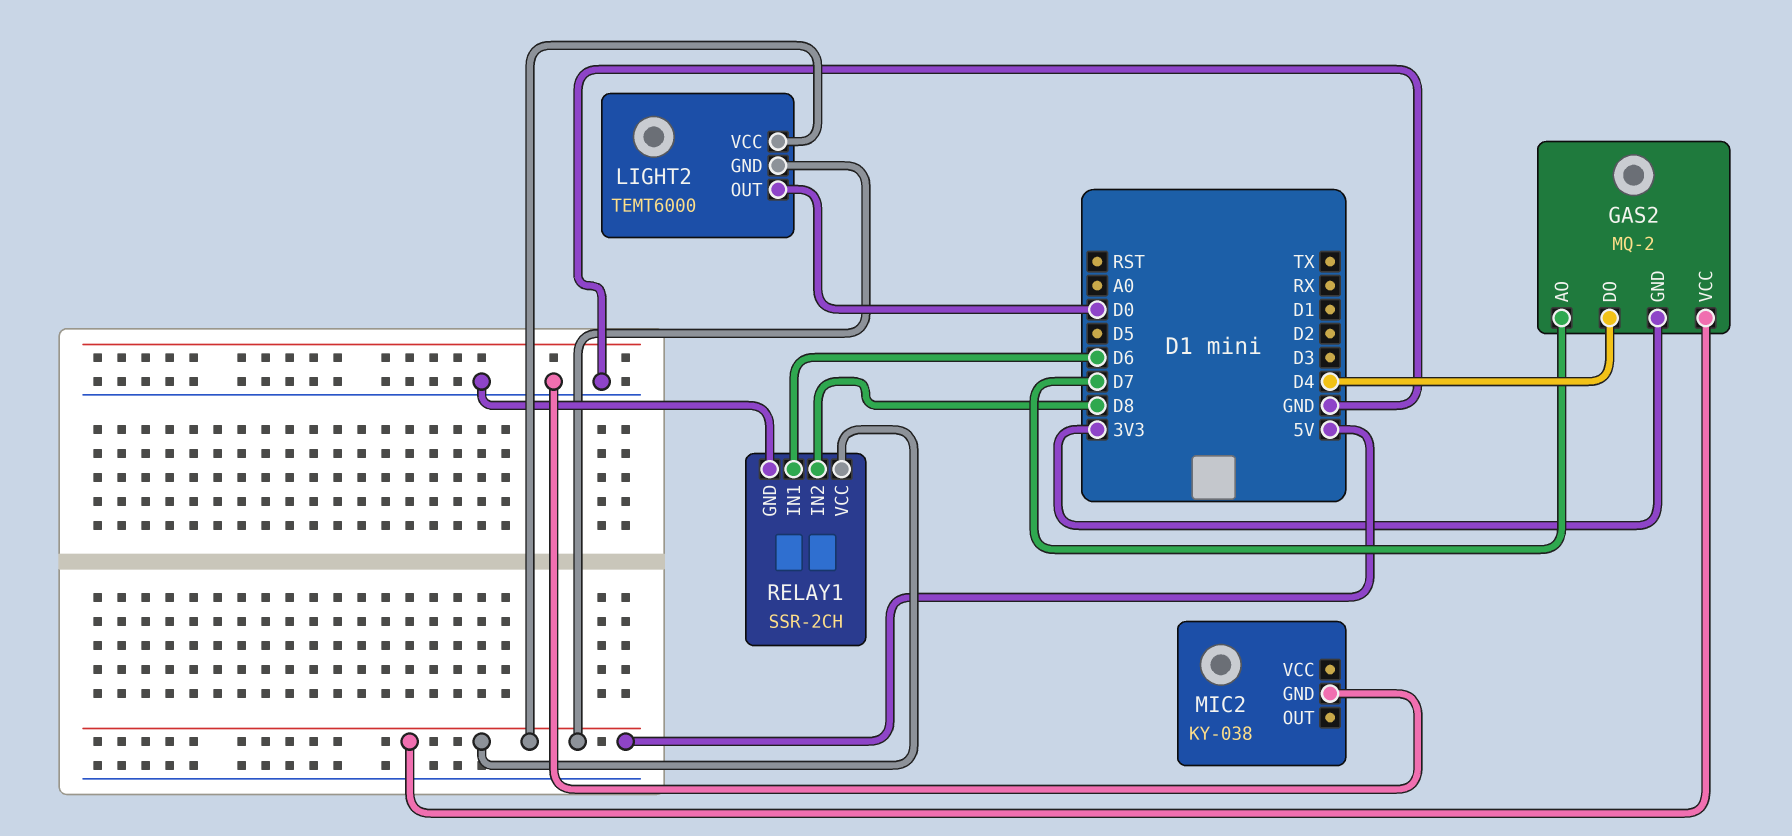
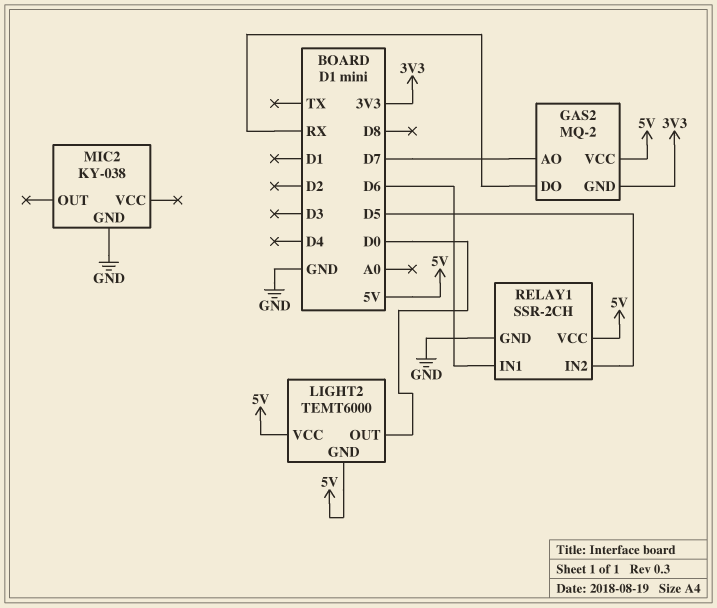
GAS2 pin DO: D4 -> RX
RELAY1 pin IN2: D8 -> D5

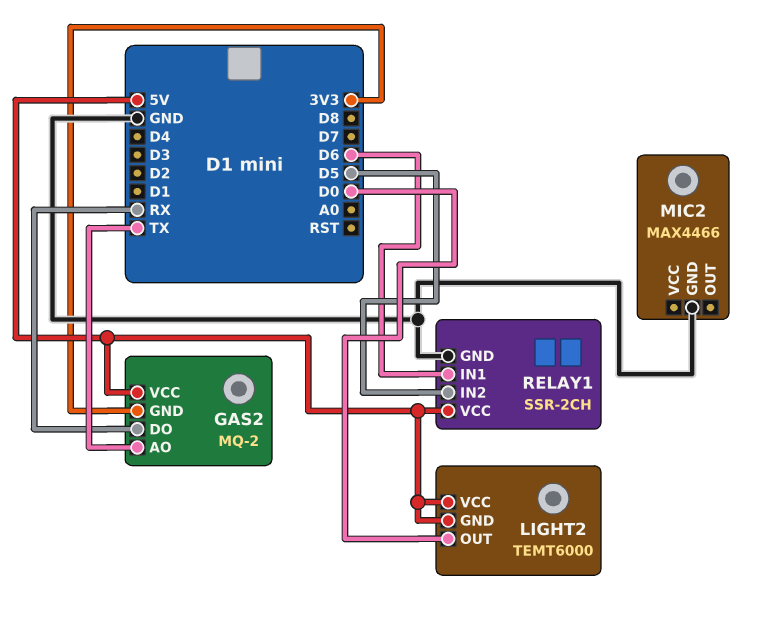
GAS2 pin AO: D7 -> TX
MIC2: KY-038 -> MAX4466

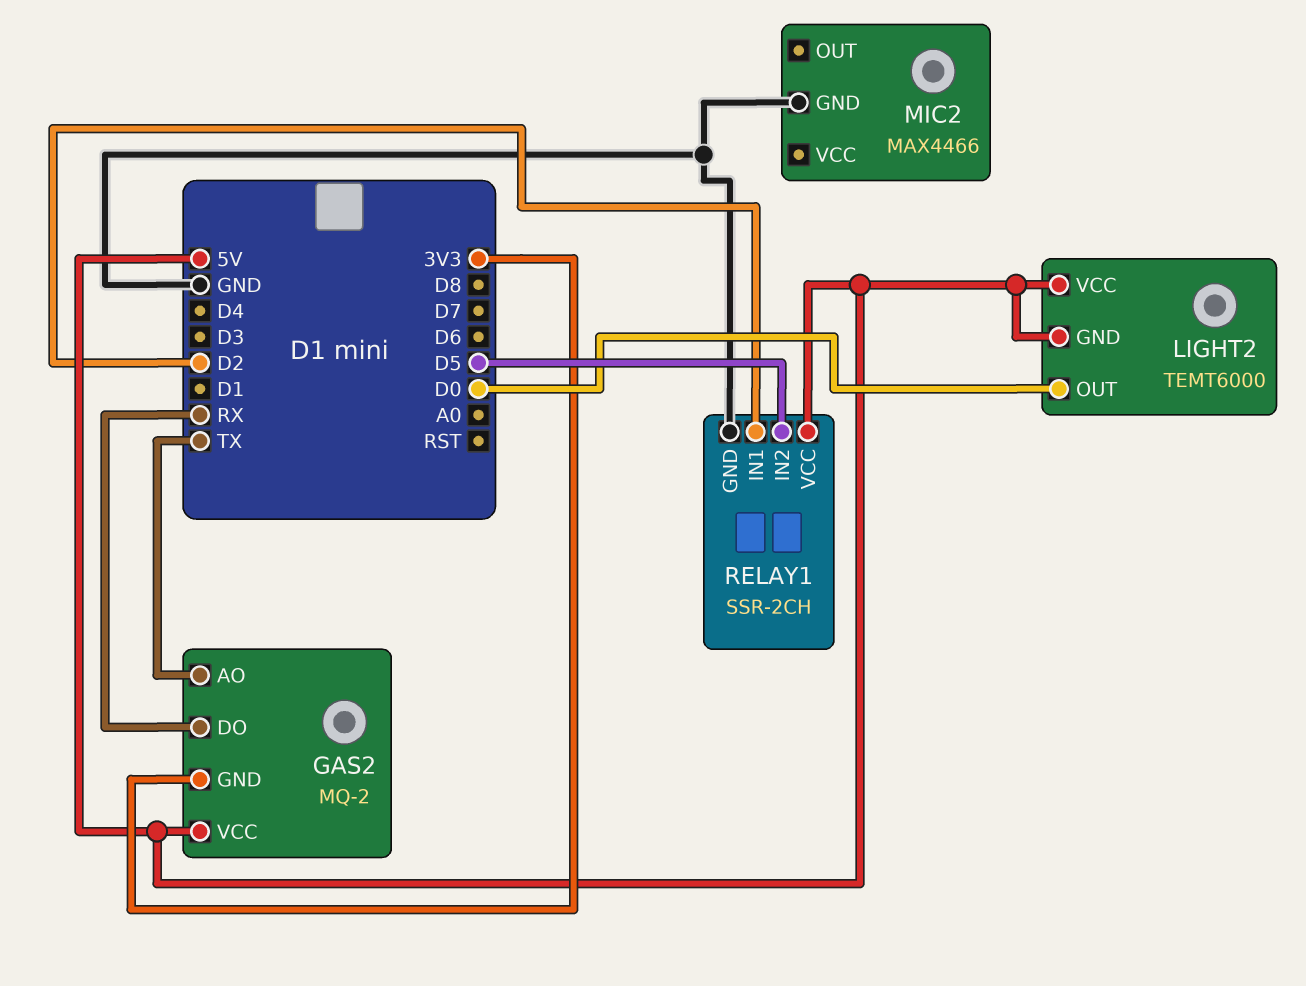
RELAY1 pin IN1: D6 -> D2

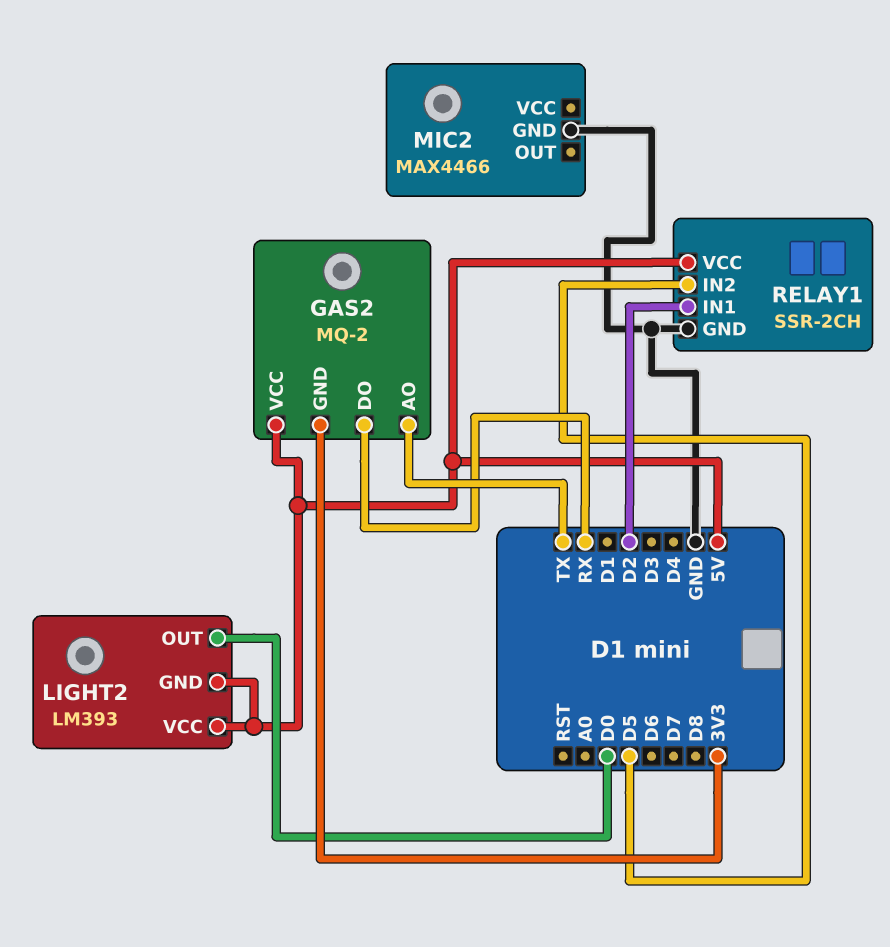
LIGHT2: TEMT6000 -> LM393

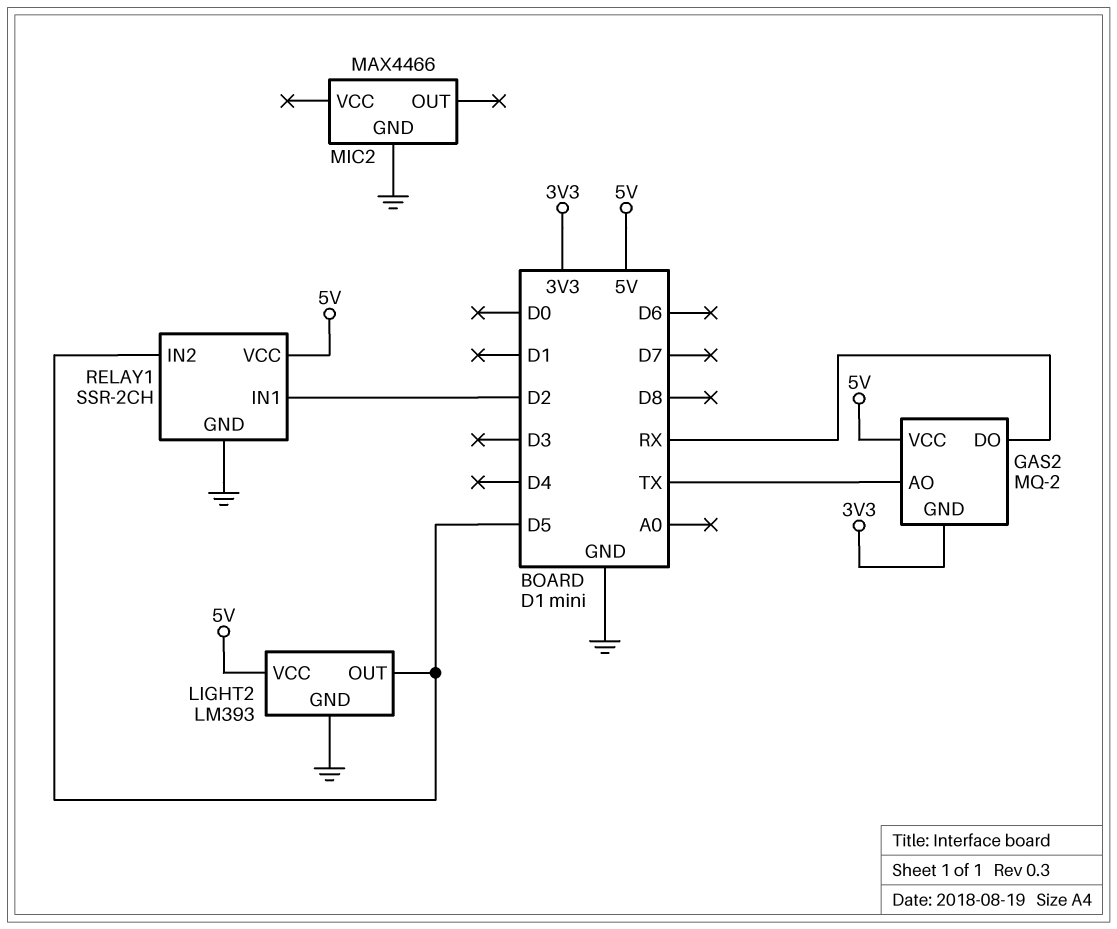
LIGHT2 pin GND: 5V -> GND
LIGHT2 pin OUT: D0 -> D5

